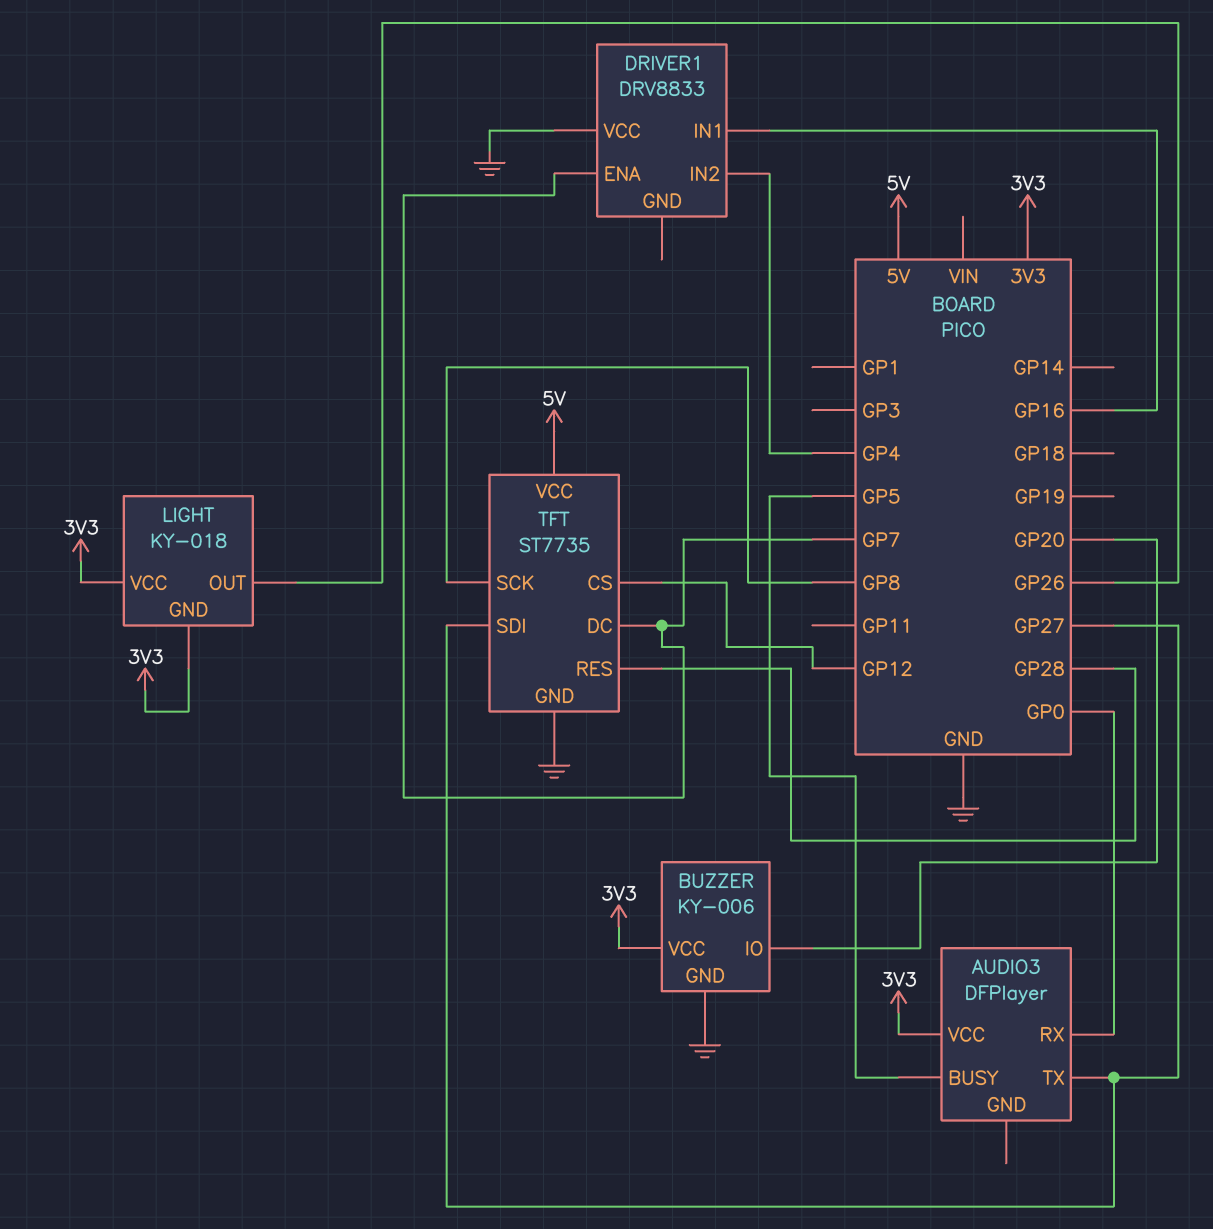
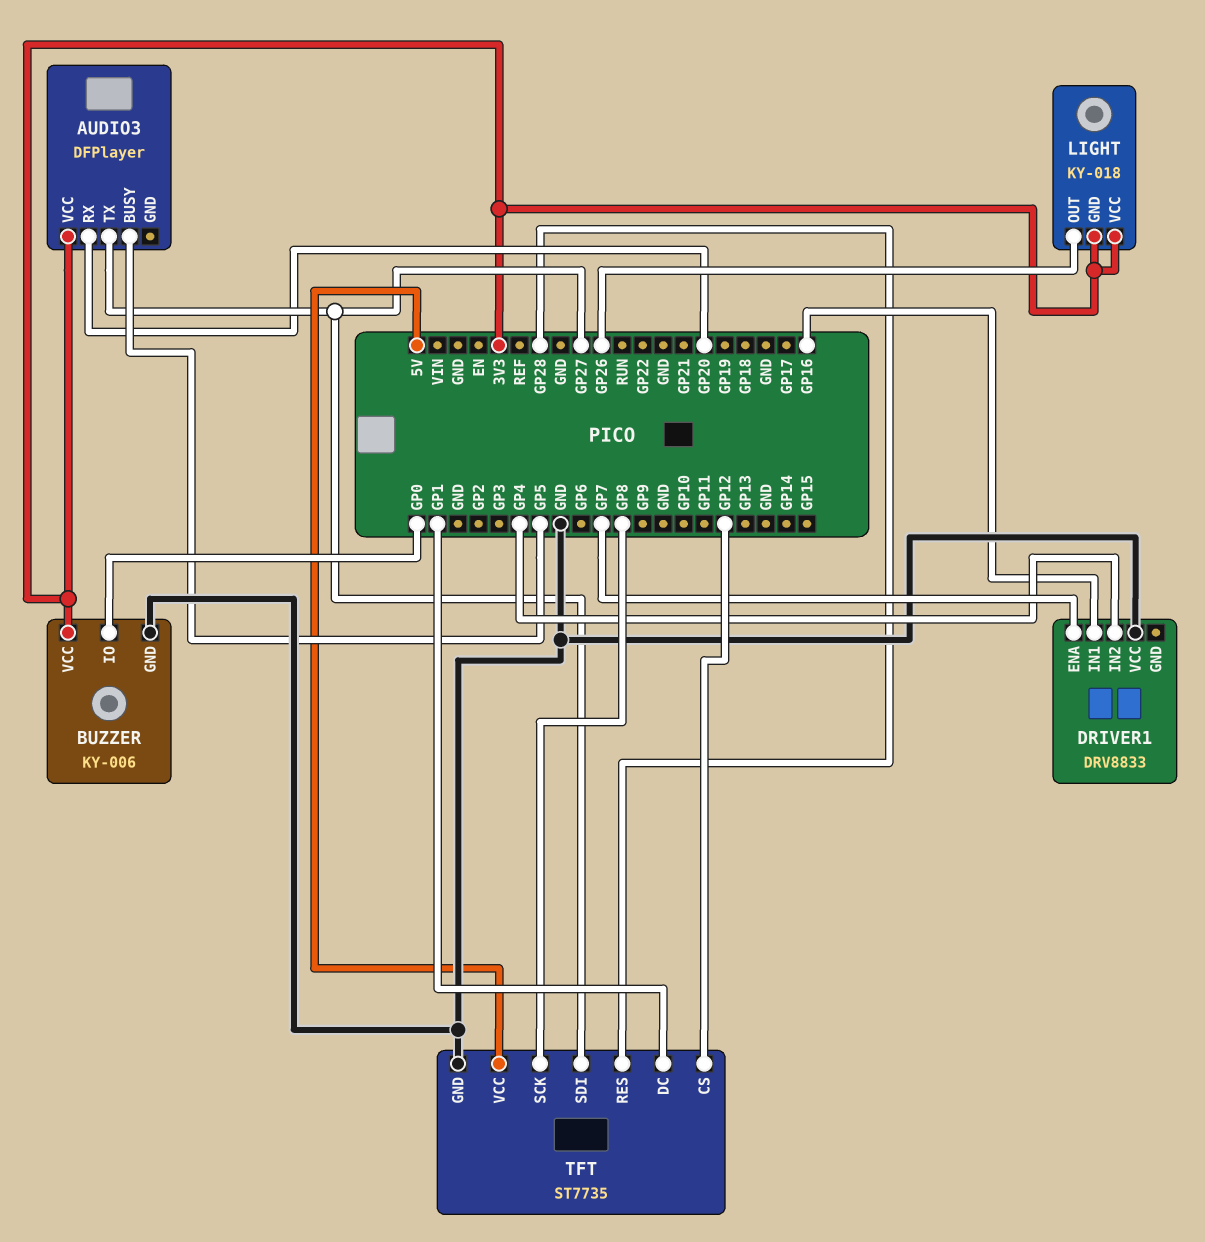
AUDIO3 pin RX: GP0 -> GP20
BUZZER pin IO: GP20 -> GP0
TFT pin DC: GP7 -> GP1

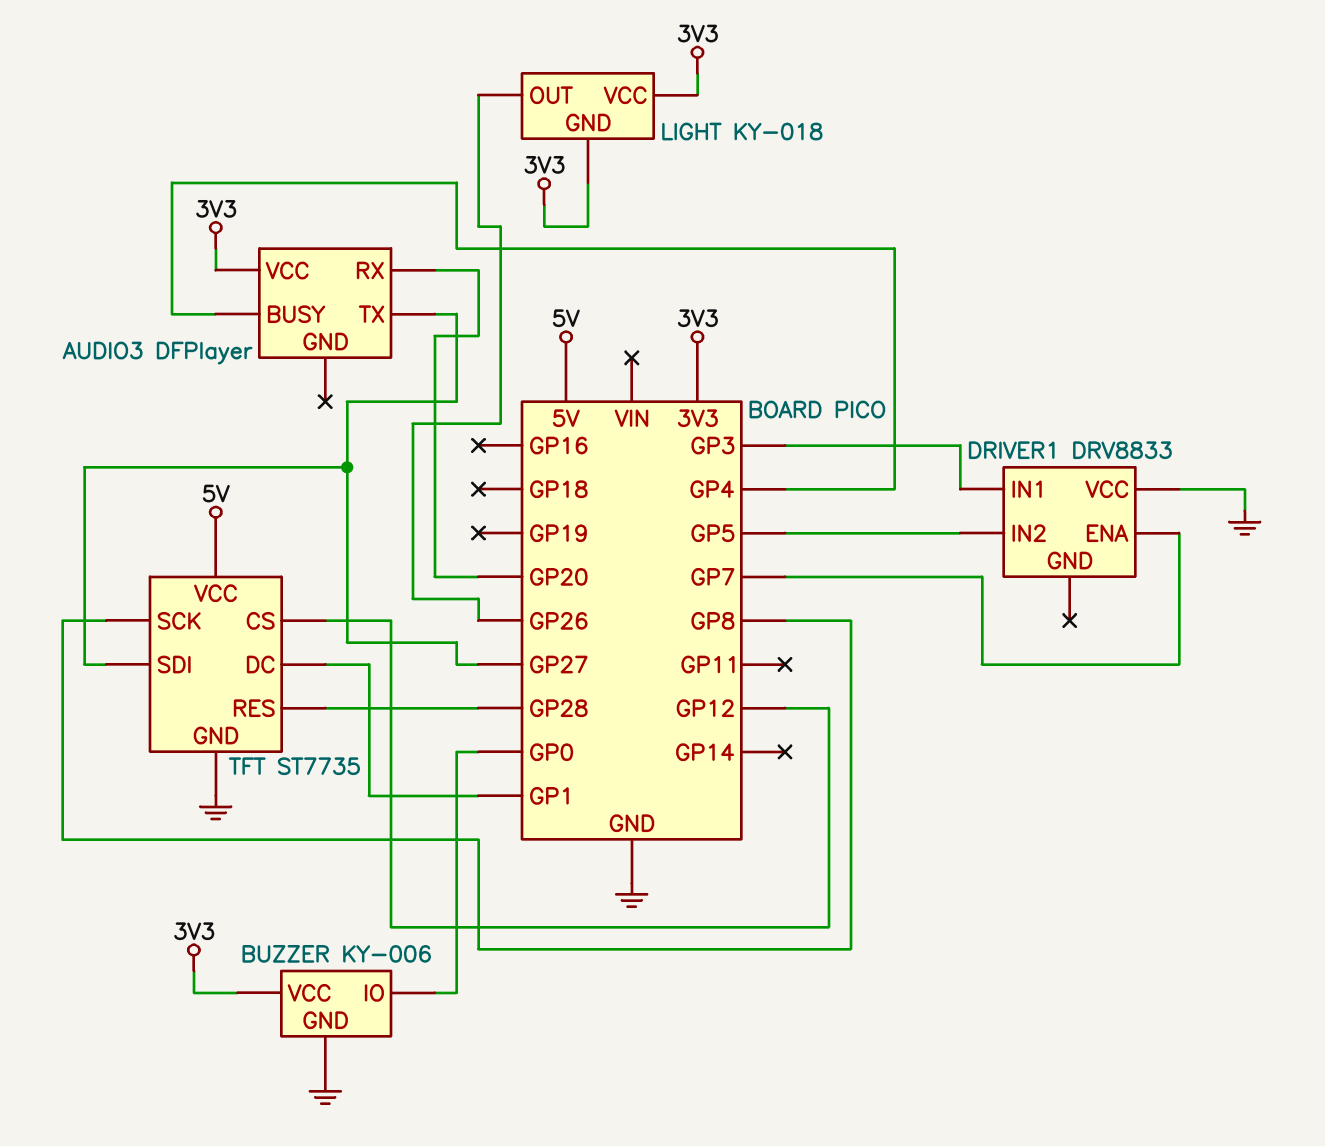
AUDIO3 pin BUSY: GP5 -> GP4
DRIVER1 pin IN1: GP16 -> GP3
DRIVER1 pin IN2: GP4 -> GP5

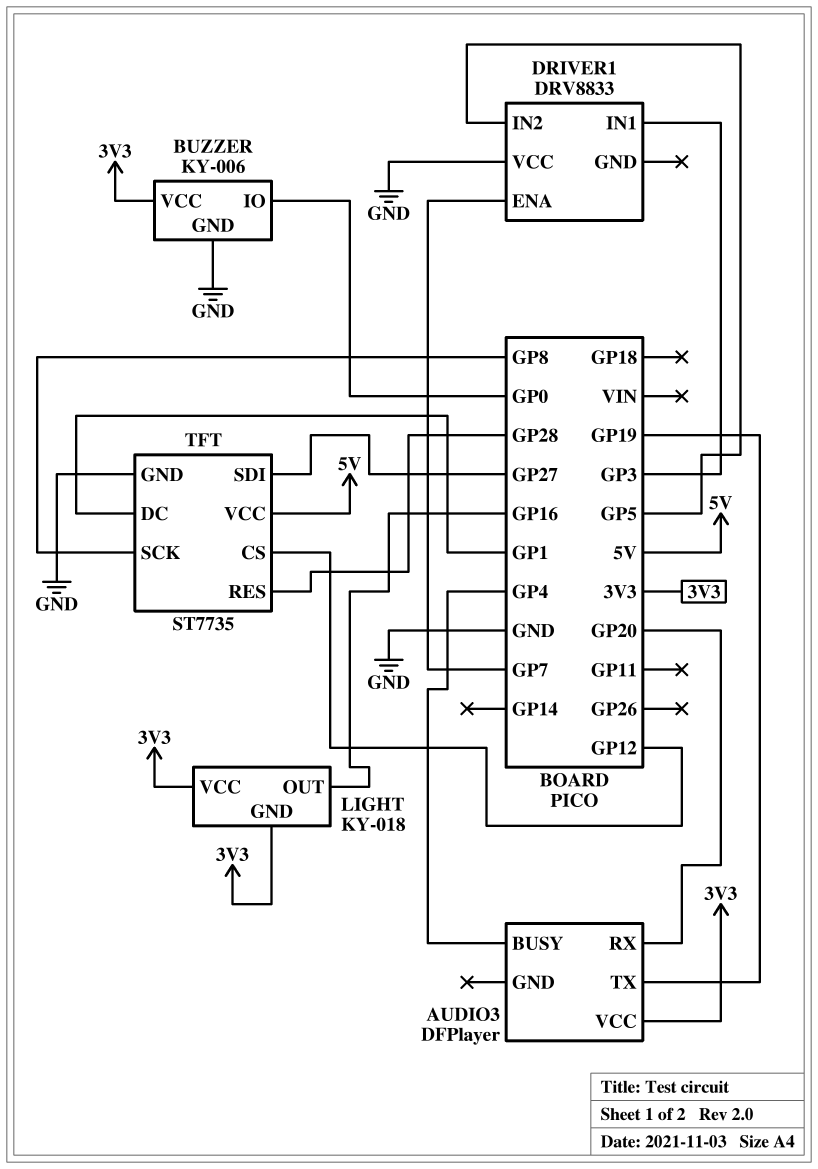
AUDIO3 pin TX: GP27 -> GP19
LIGHT pin OUT: GP26 -> GP16

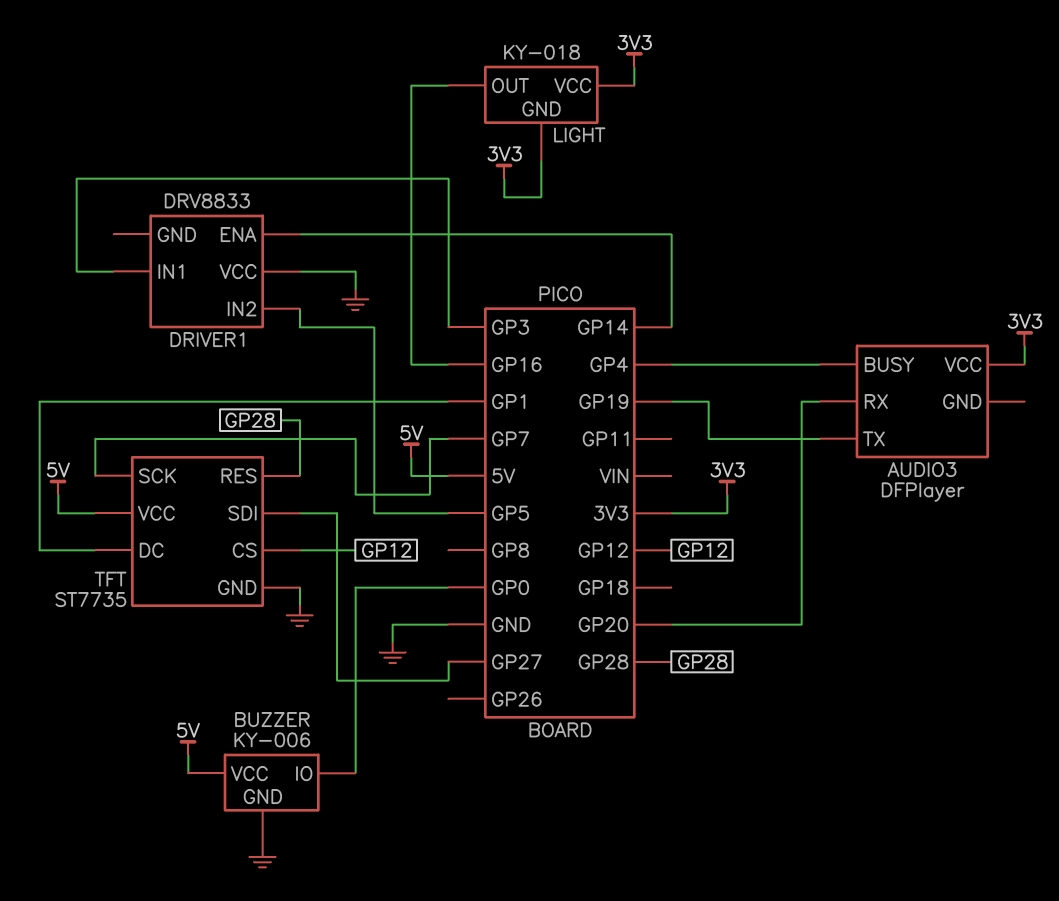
BUZZER pin VCC: 3V3 -> 5V
DRIVER1 pin ENA: GP7 -> GP14
TFT pin SCK: GP8 -> GP7

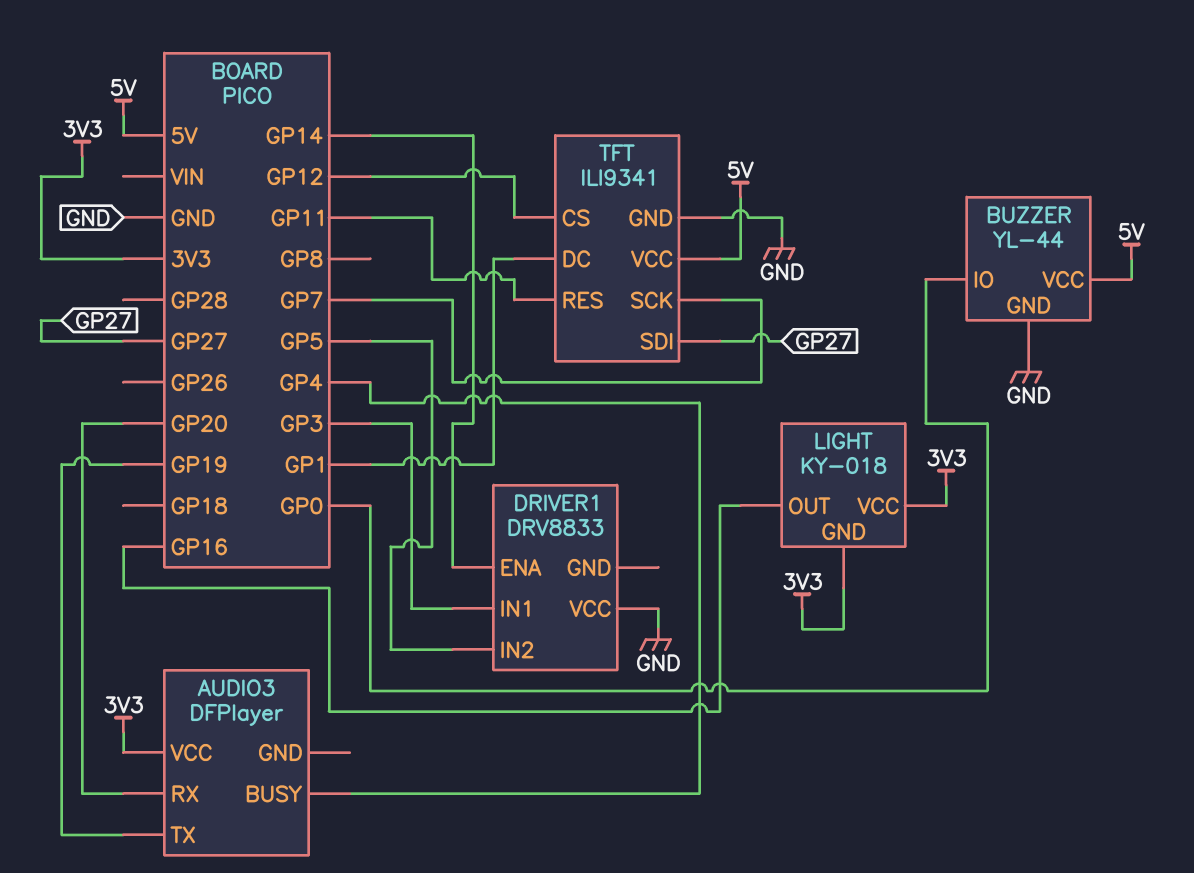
BUZZER: KY-006 -> YL-44
TFT: ST7735 -> ILI9341
TFT pin RES: GP28 -> GP11

